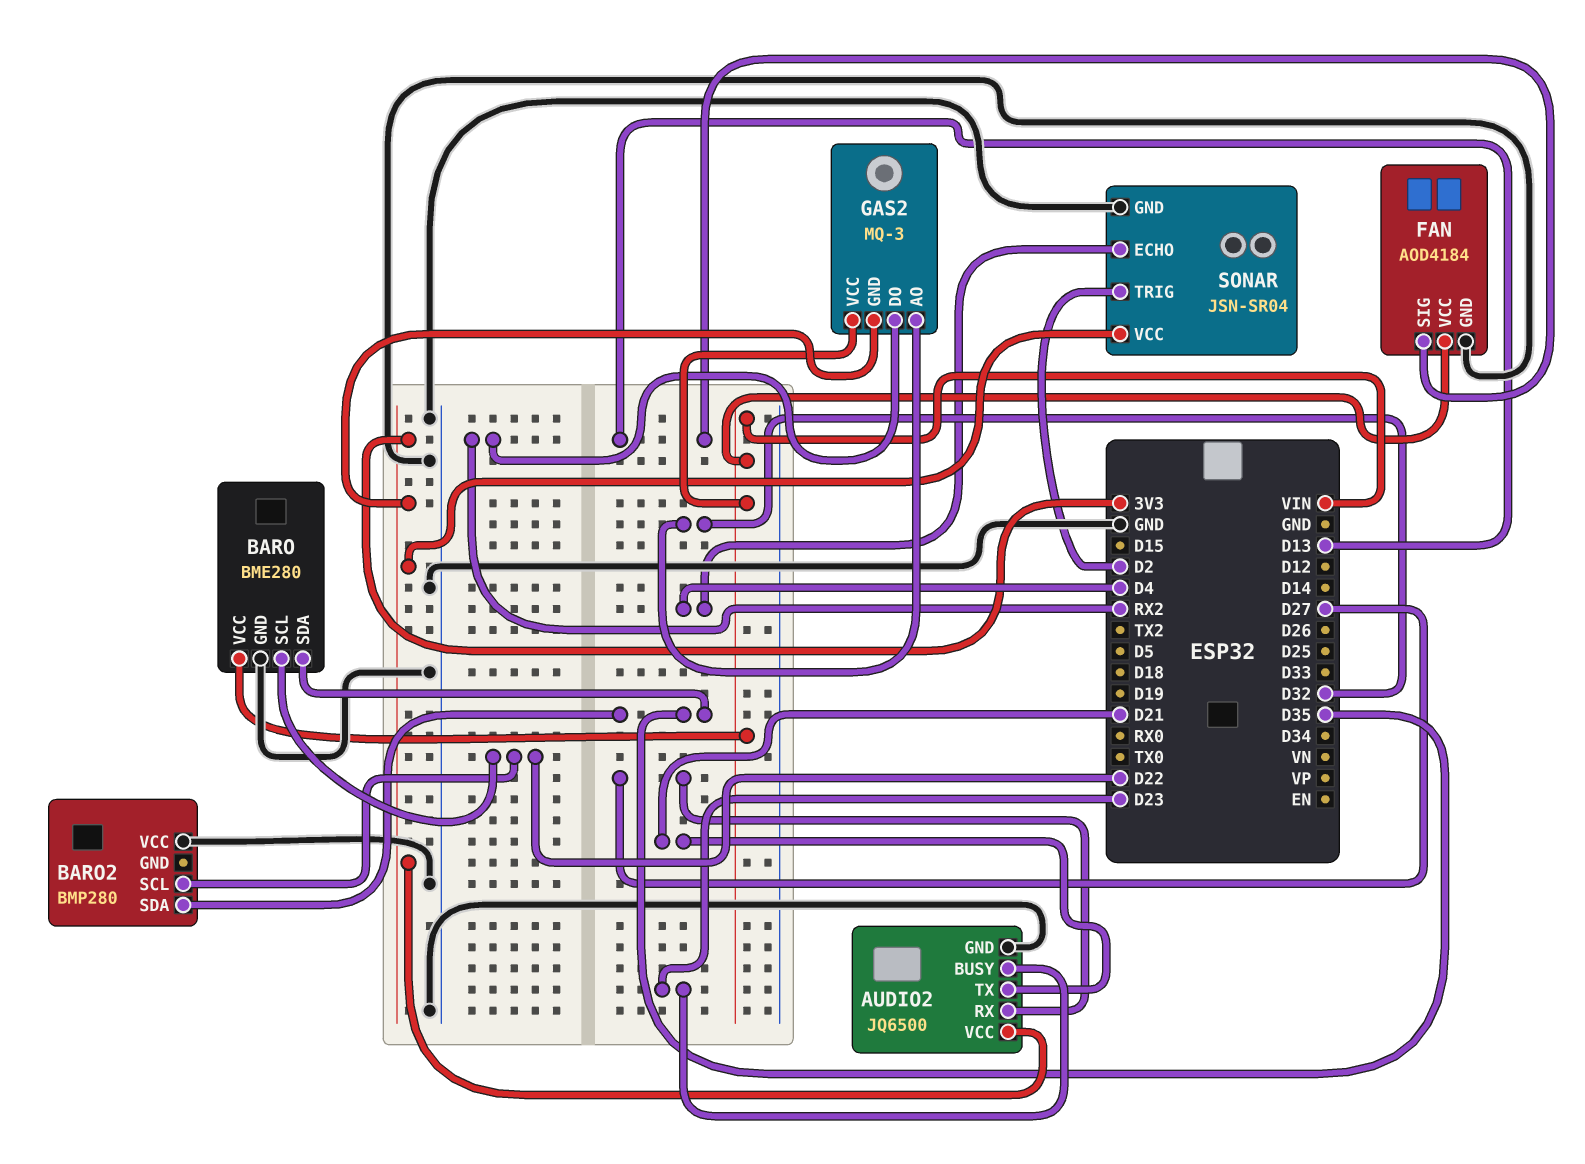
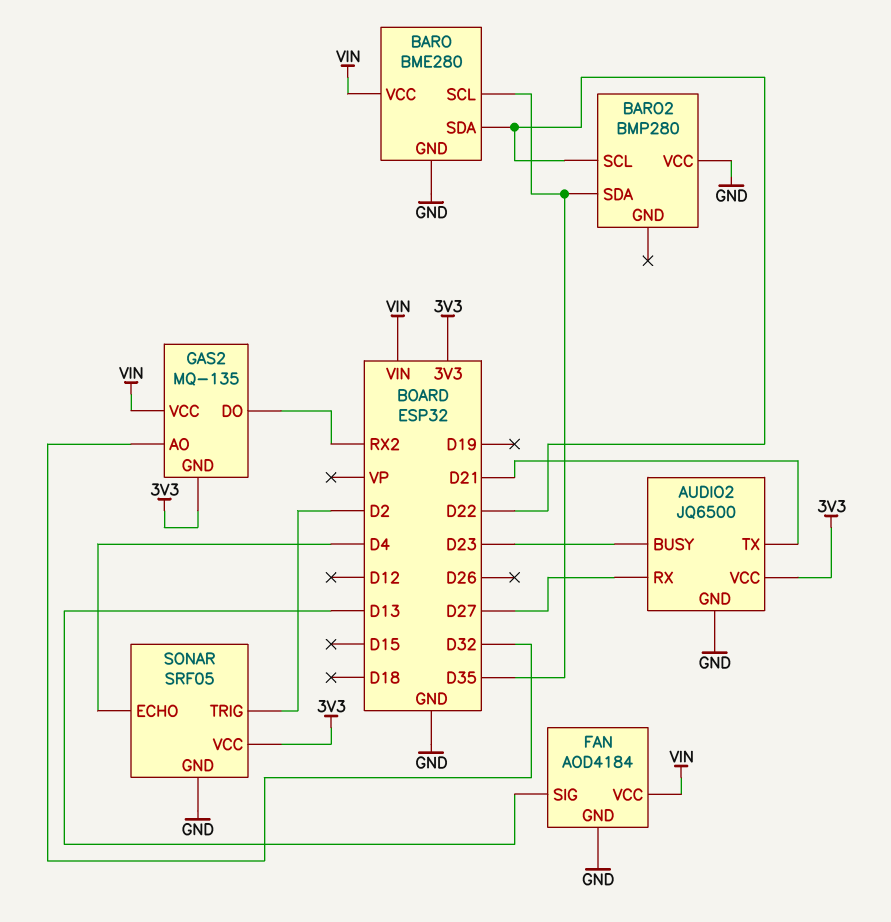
BARO pin SCL: D22 -> D35
BARO pin SDA: D35 -> D22
GAS2: MQ-3 -> MQ-135
SONAR: JSN-SR04 -> SRF05

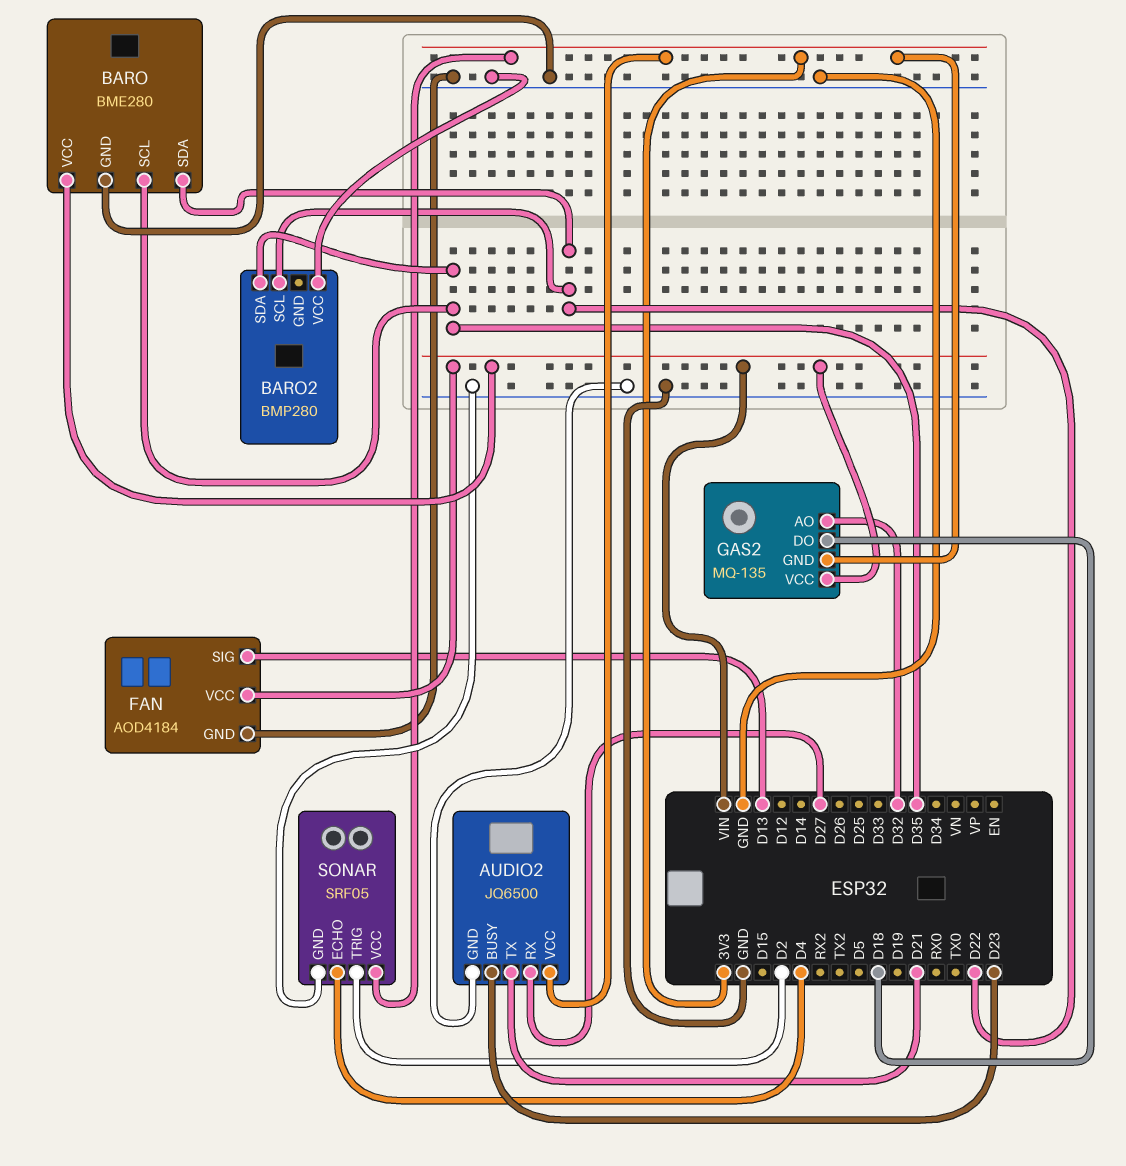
GAS2 pin DO: RX2 -> D18

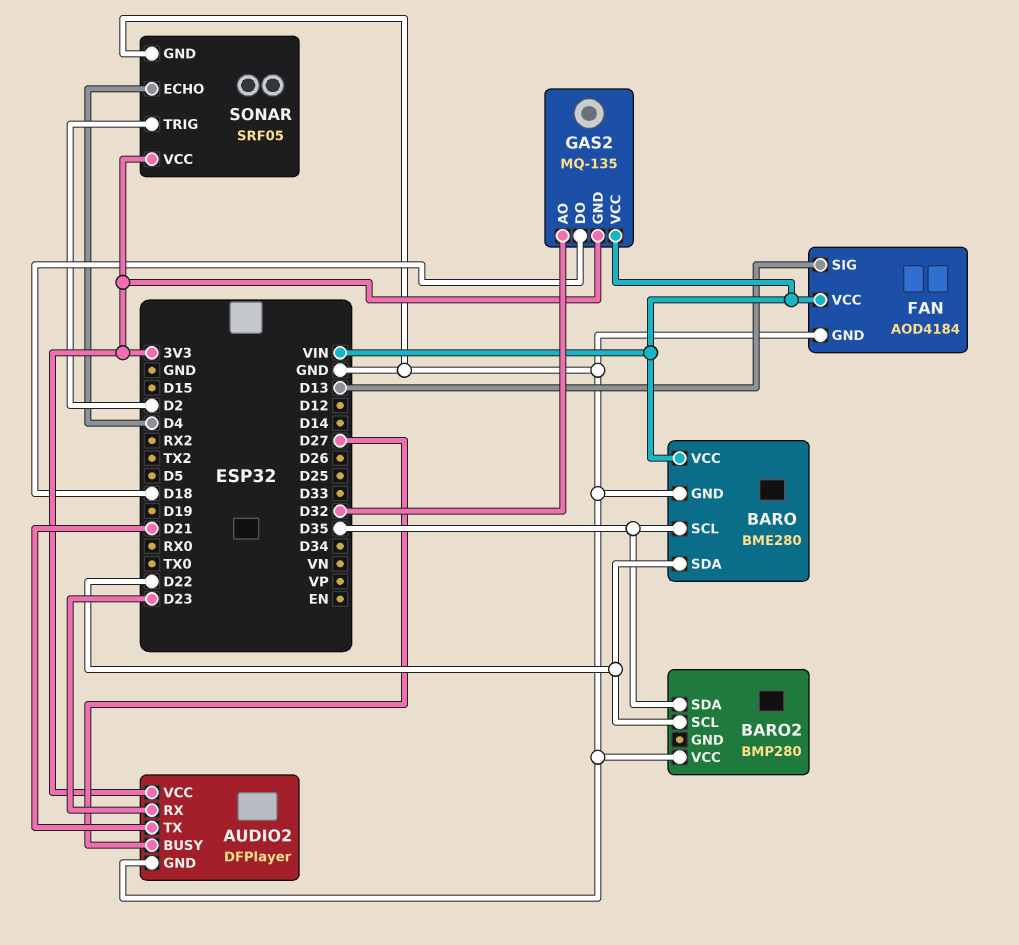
AUDIO2: JQ6500 -> DFPlayer
AUDIO2 pin BUSY: D23 -> D27
AUDIO2 pin RX: D27 -> D23

